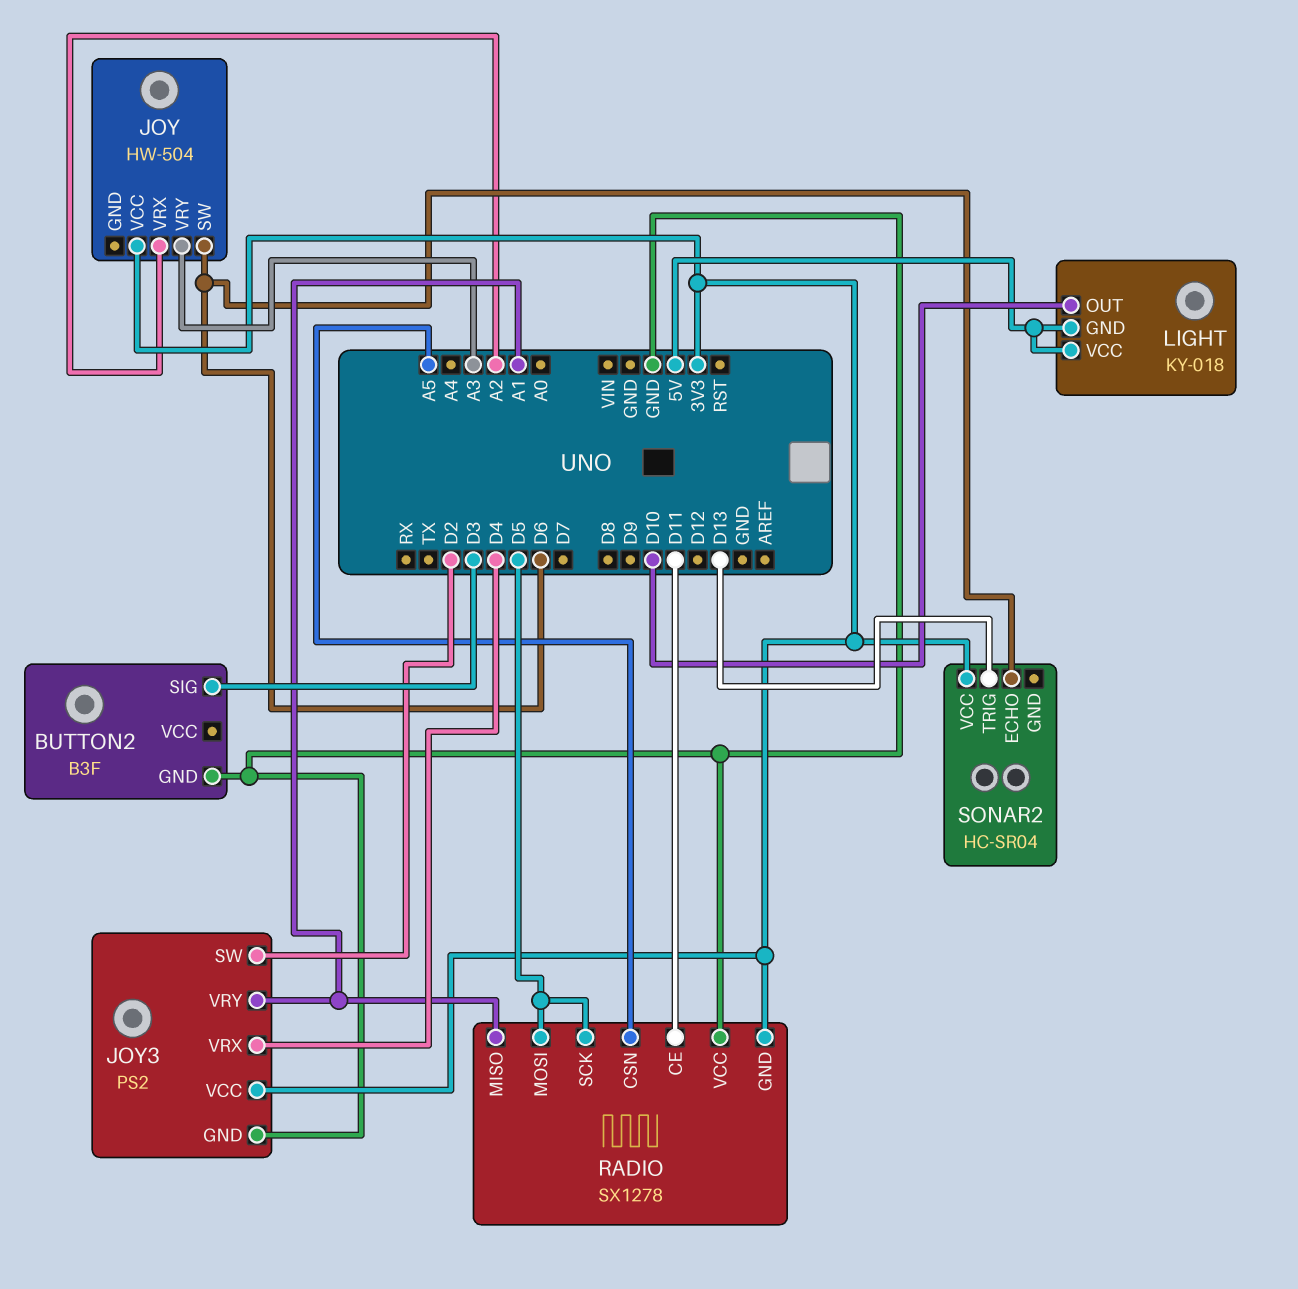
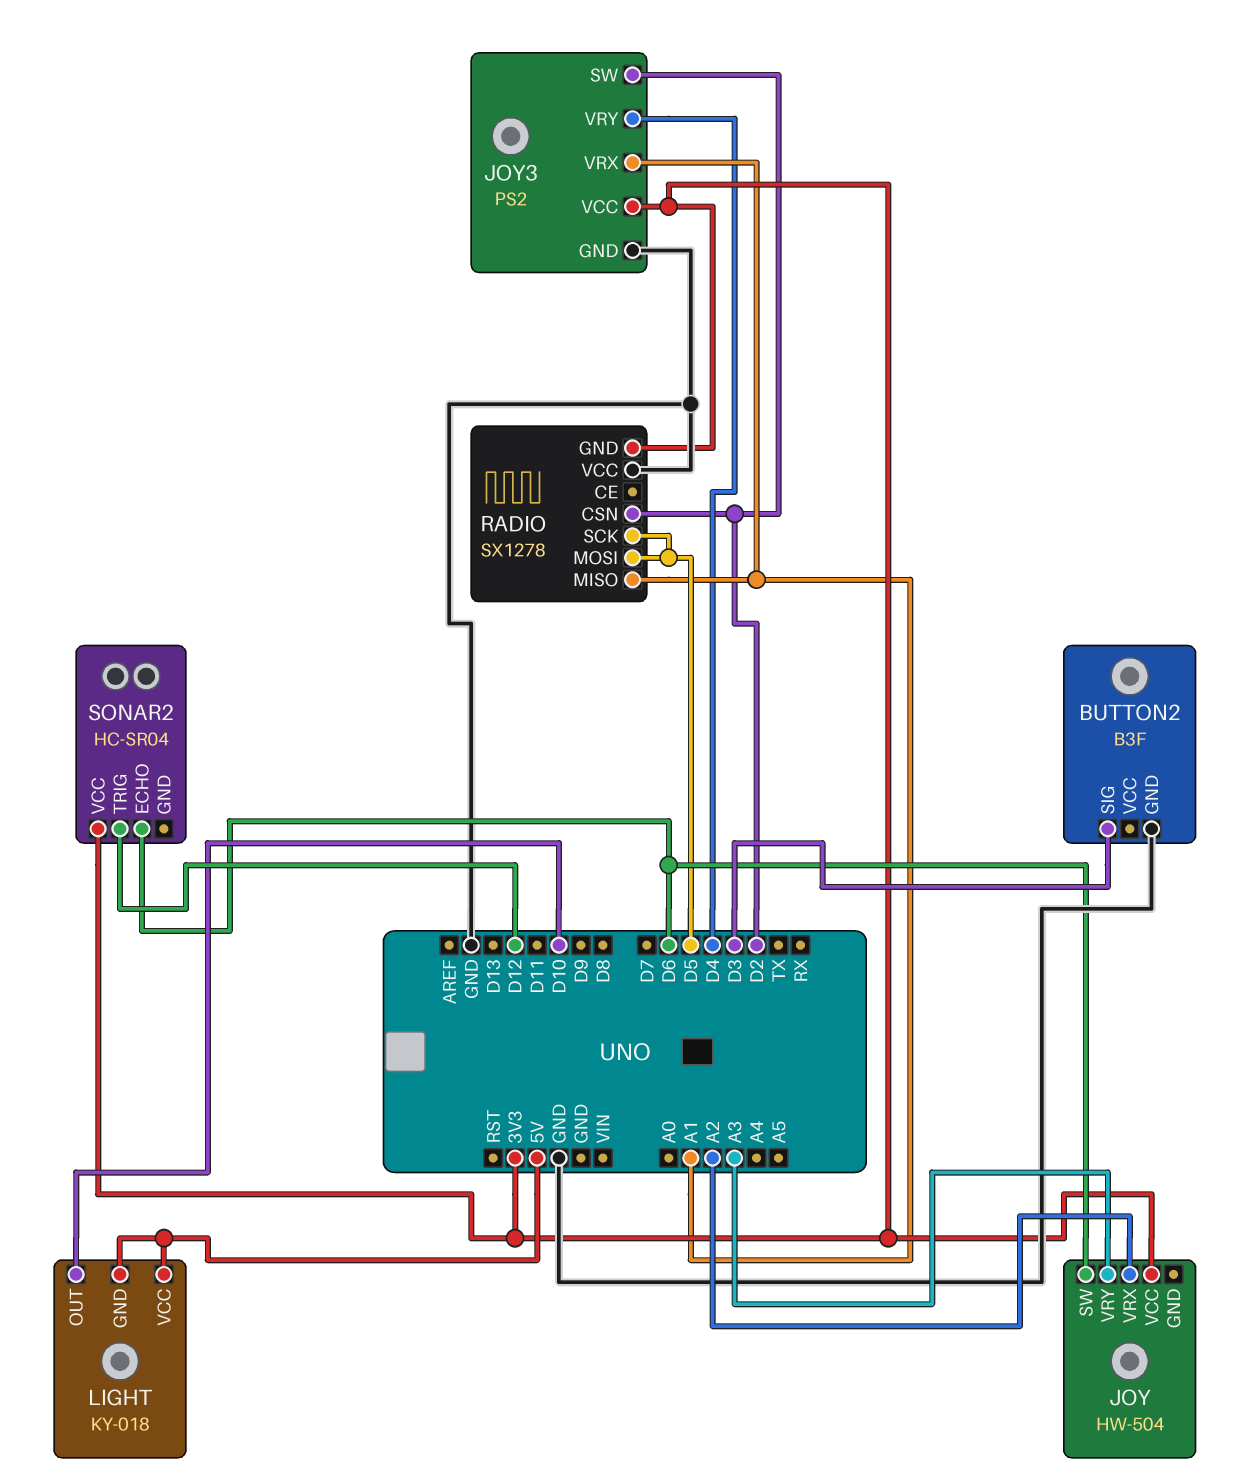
JOY3 pin VRX: D4 -> A1
JOY3 pin VRY: A1 -> D4
RADIO pin CE: D11 -> none
RADIO pin CSN: A5 -> D2
SONAR2 pin TRIG: D13 -> D12

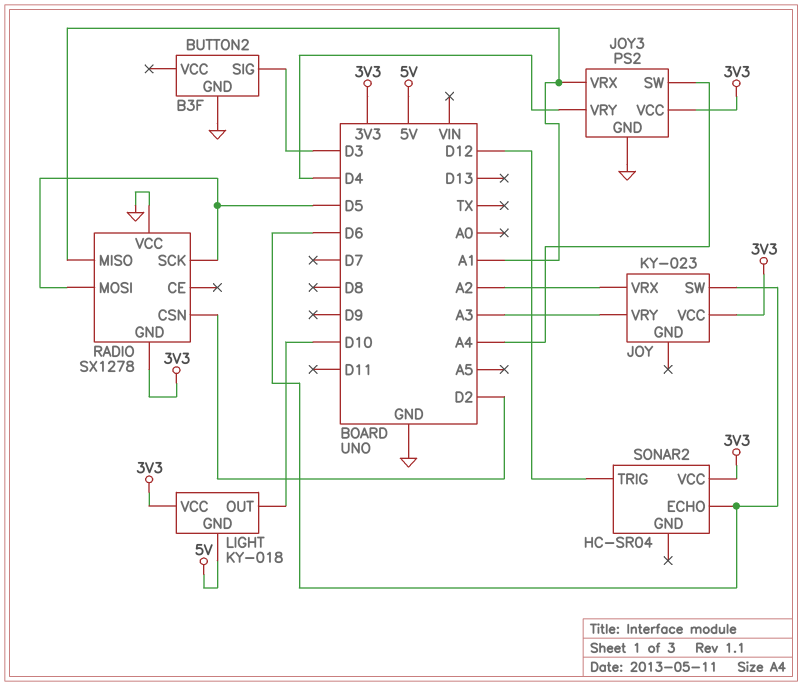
JOY: HW-504 -> KY-023
JOY3 pin SW: D2 -> A4
LIGHT pin VCC: 5V -> 3V3

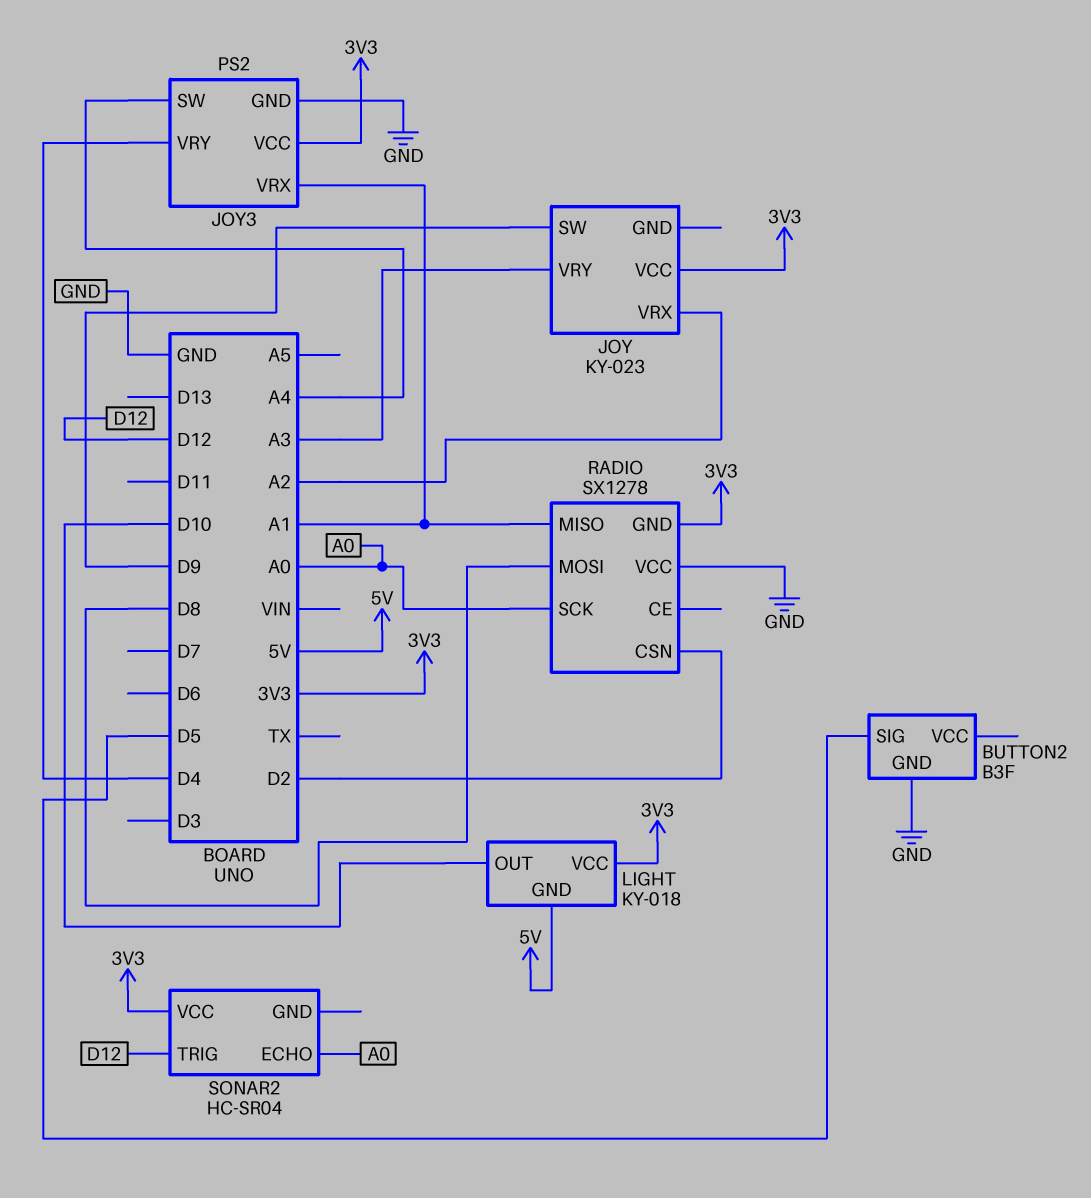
BUTTON2 pin SIG: D3 -> D5
JOY pin SW: D6 -> D9
RADIO pin MOSI: D5 -> D8
RADIO pin SCK: D5 -> A0
SONAR2 pin ECHO: D6 -> A0

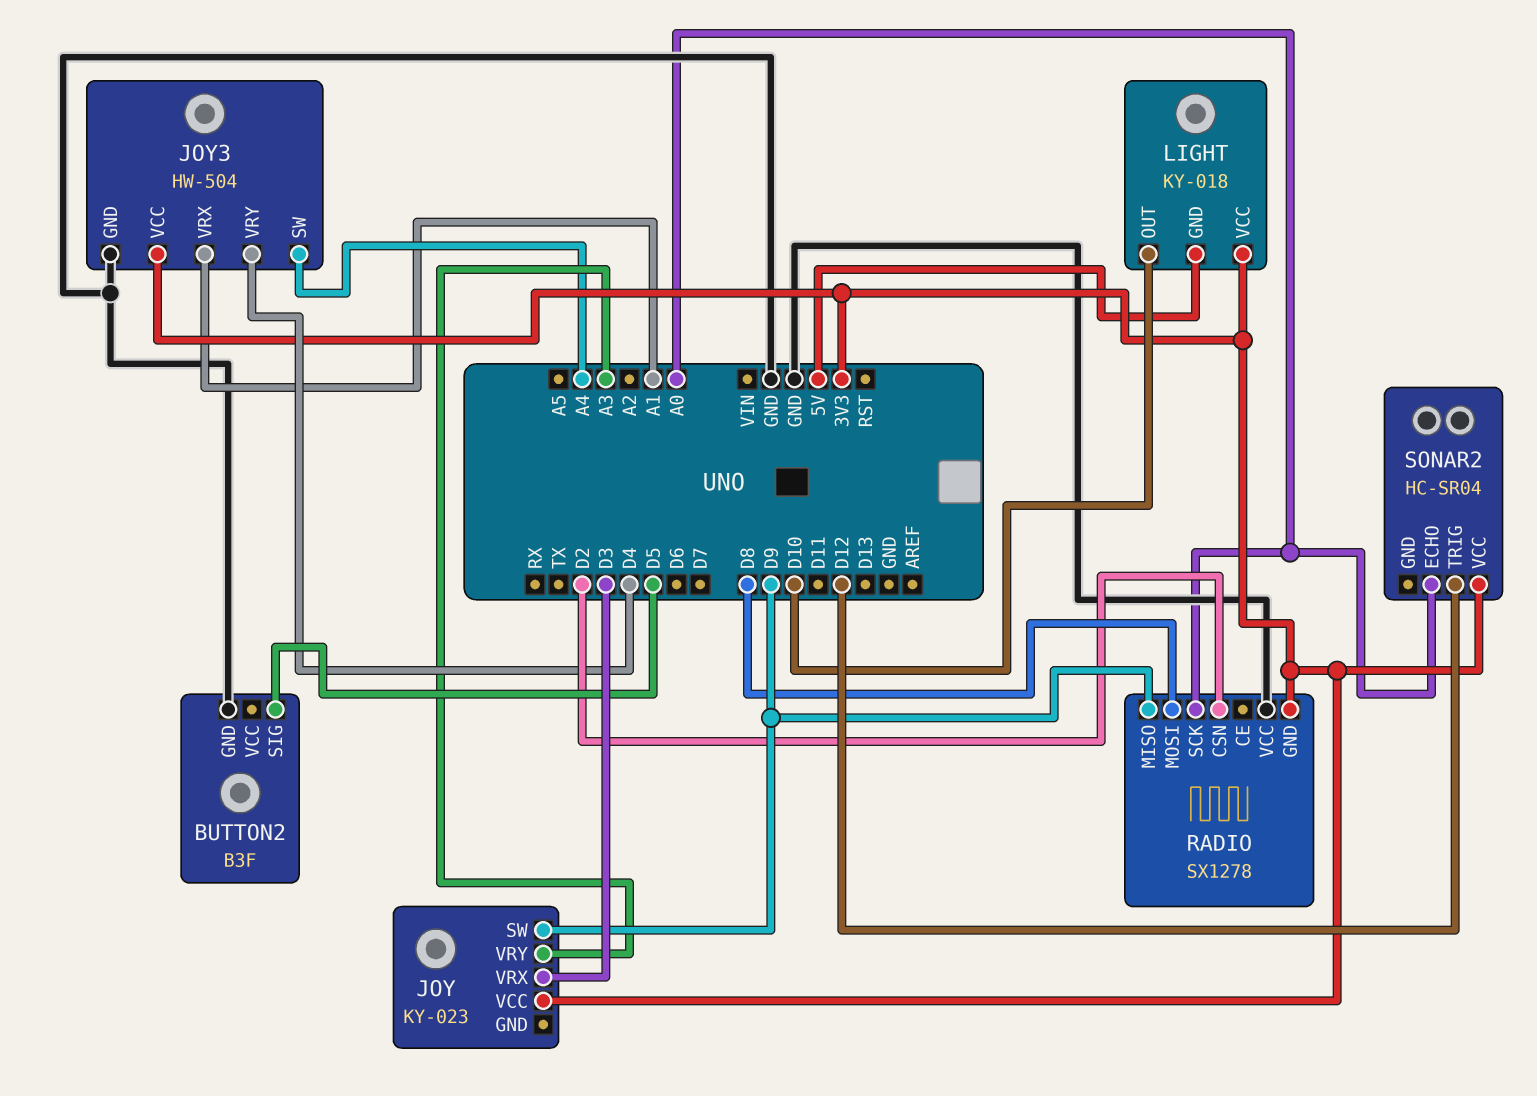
JOY pin VRX: A2 -> D3
JOY3: PS2 -> HW-504
RADIO pin MISO: A1 -> D9

